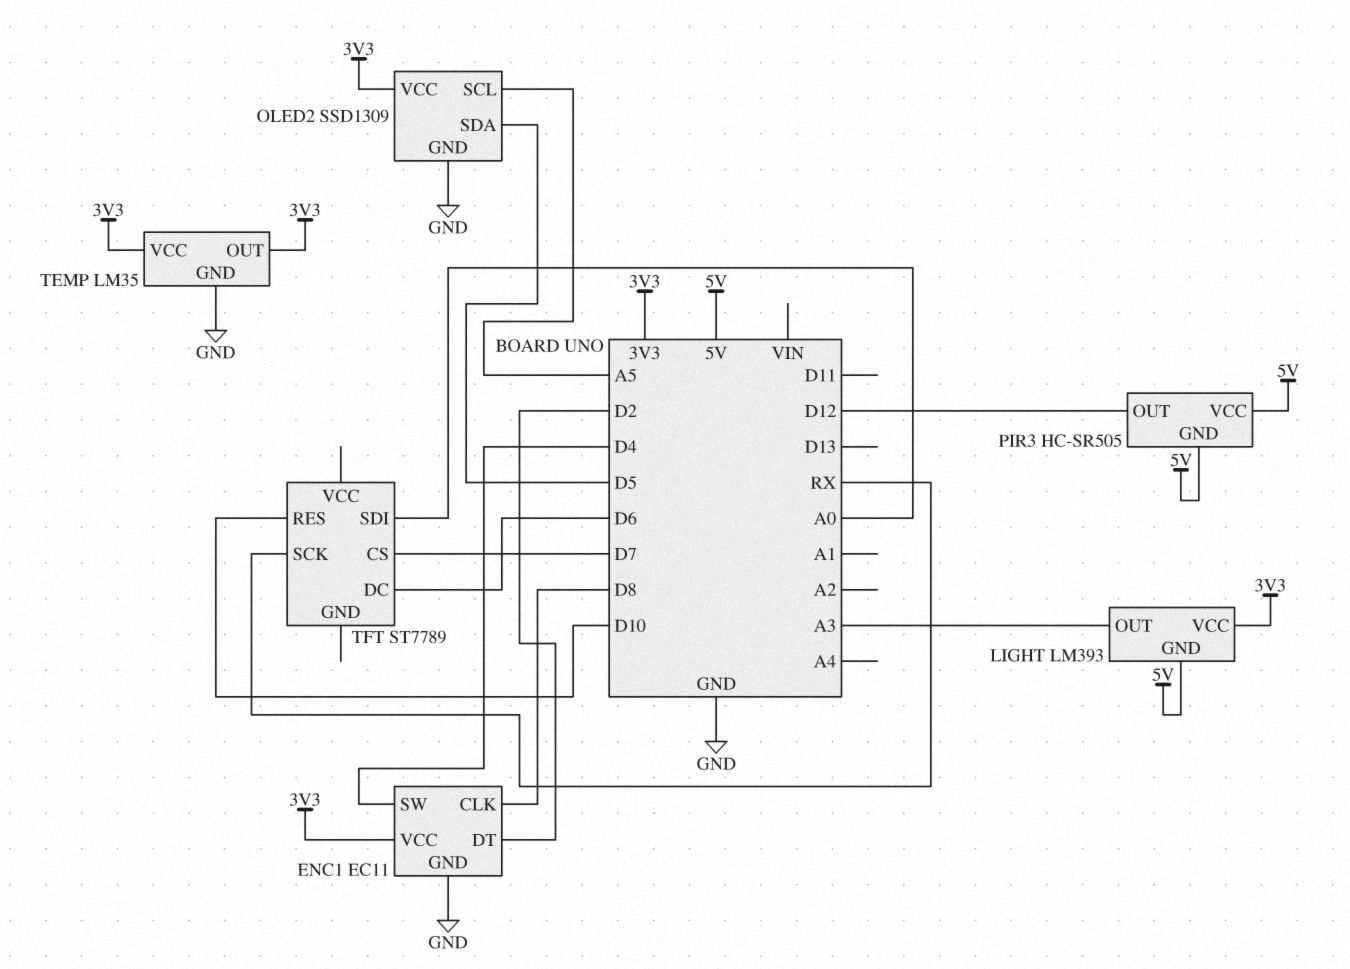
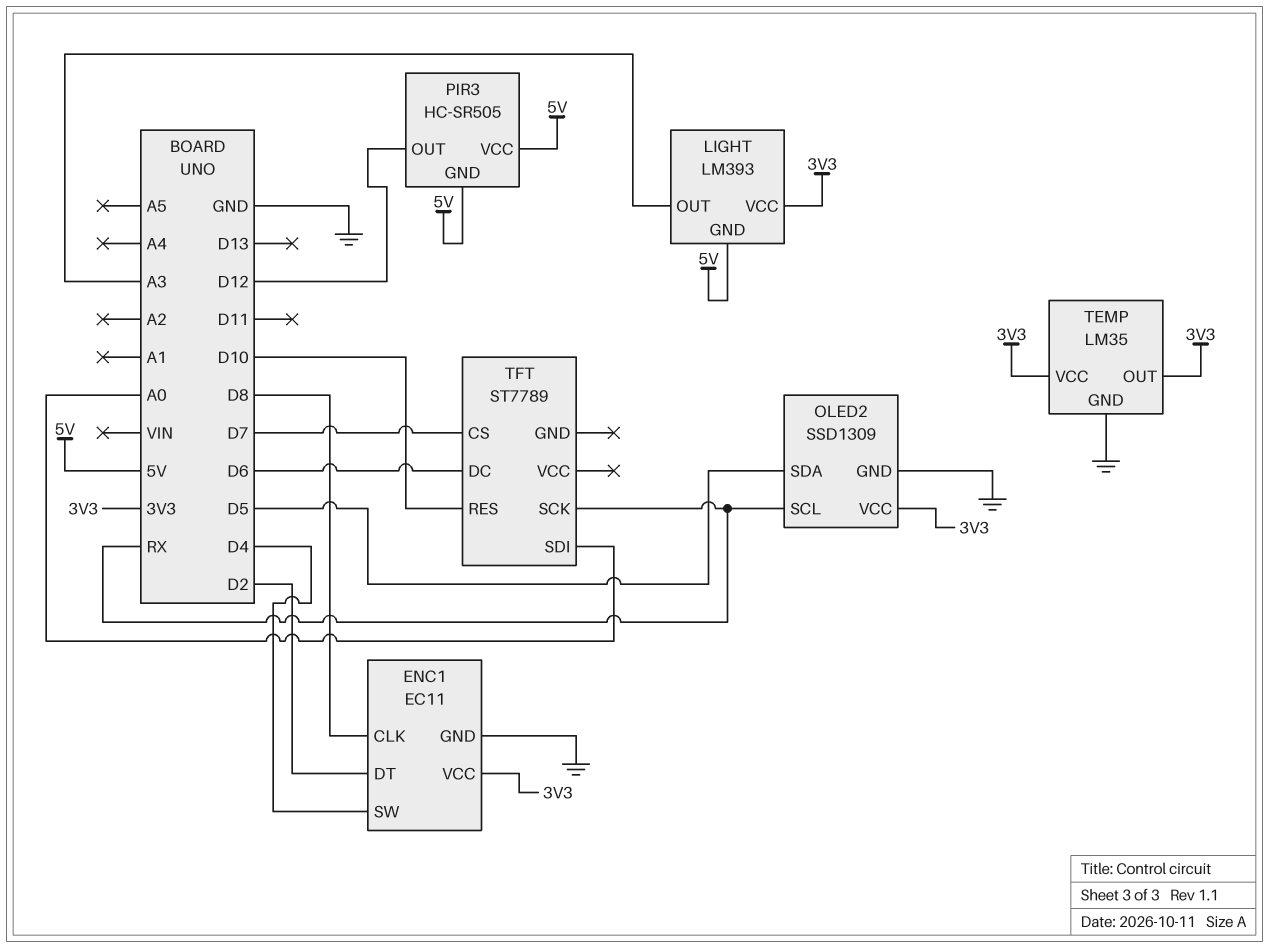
OLED2 pin SCL: A5 -> RX

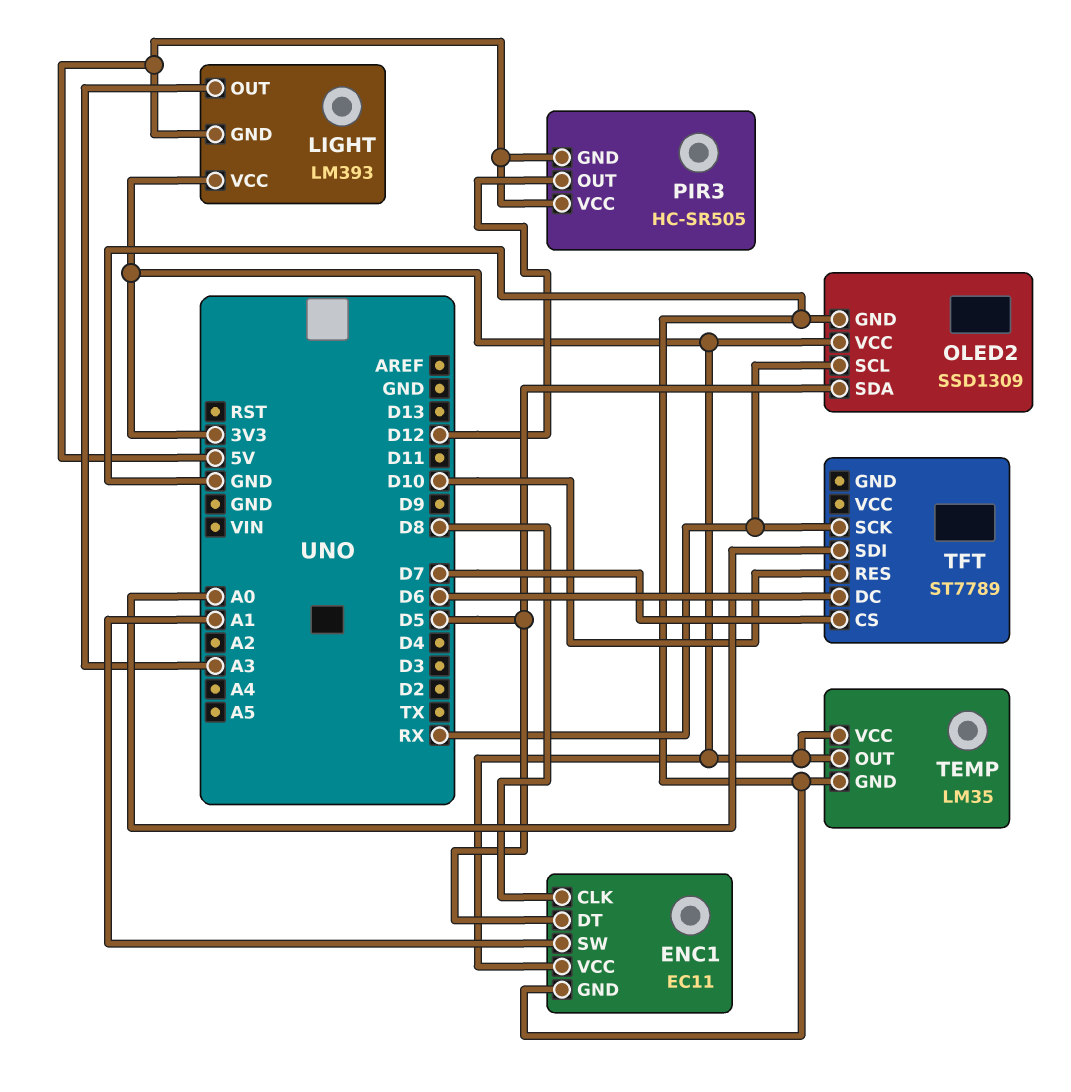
ENC1 pin DT: D2 -> D5
ENC1 pin SW: D4 -> A1

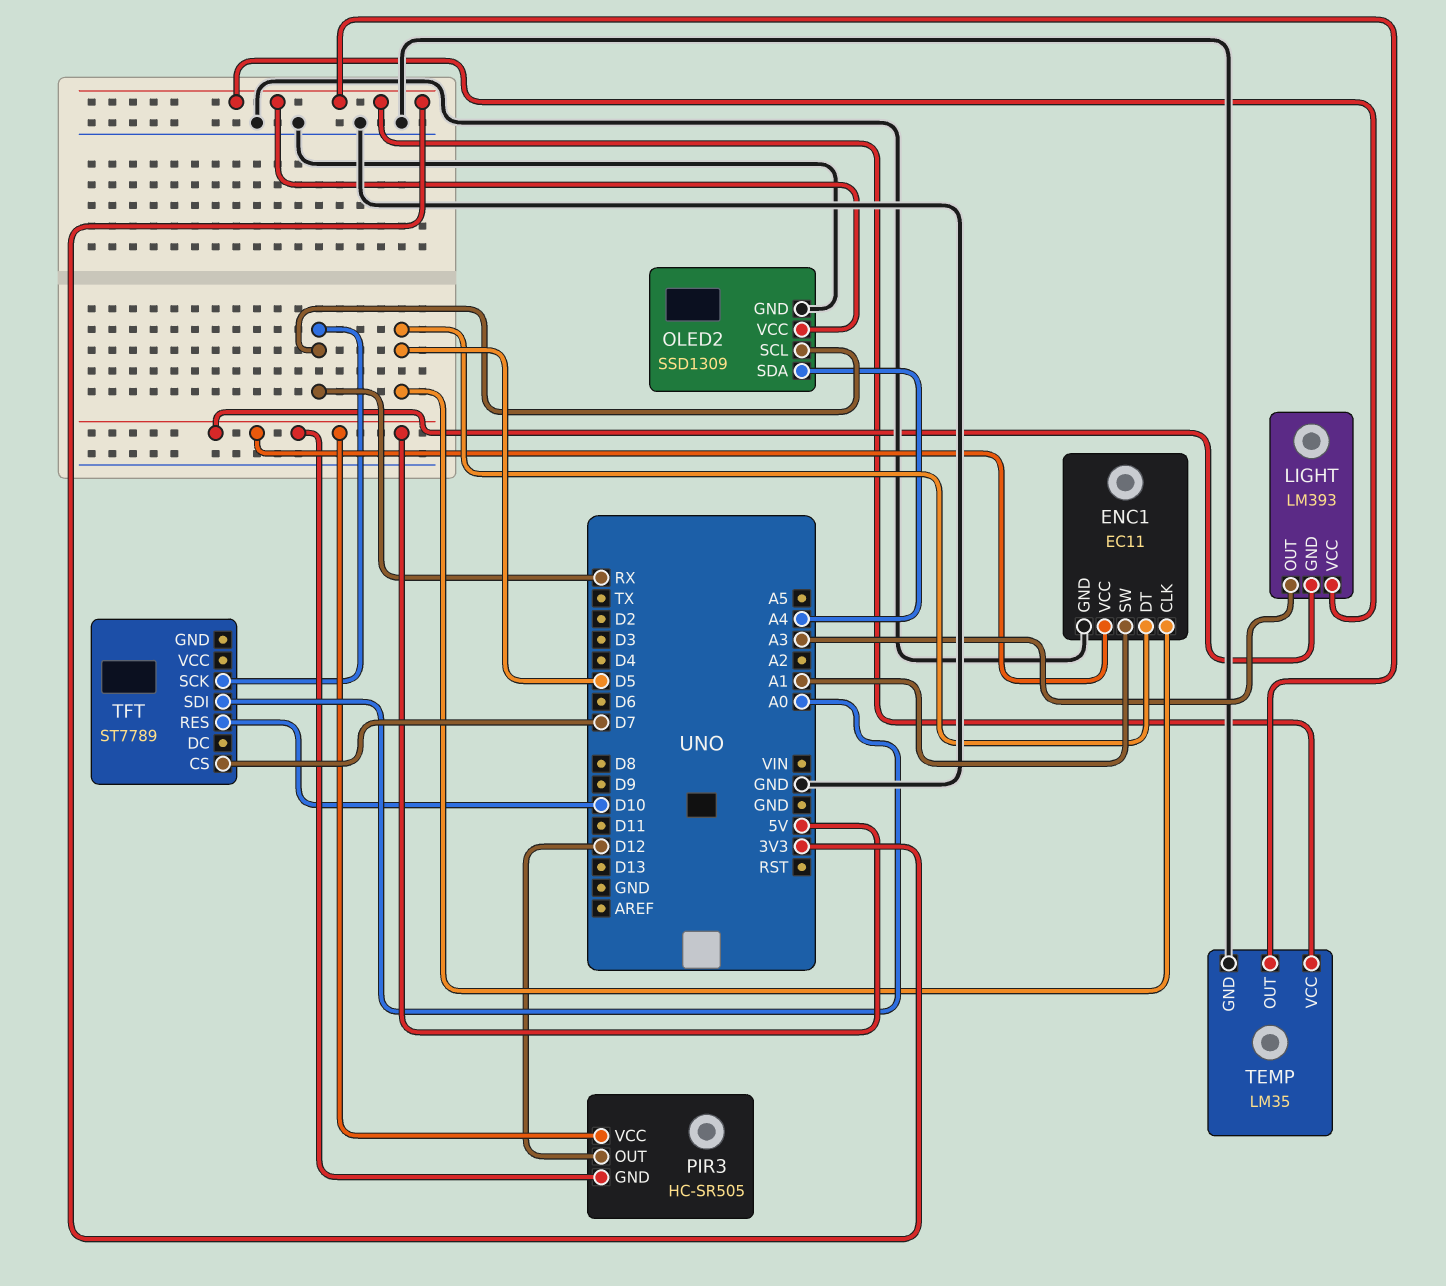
ENC1 pin CLK: D8 -> D5
ENC1 pin VCC: 3V3 -> 5V
OLED2 pin SDA: D5 -> A4
TFT pin DC: D6 -> none

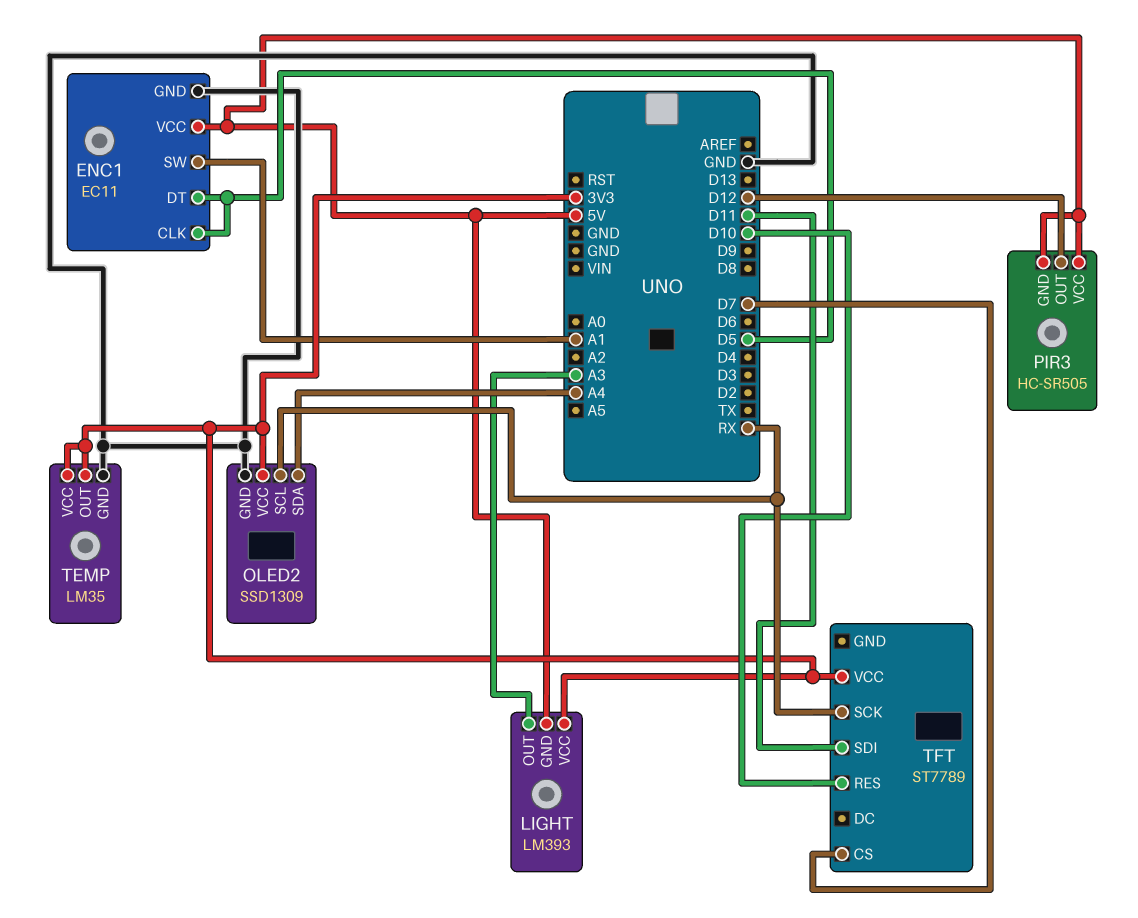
TFT pin SDI: A0 -> D11
TFT pin VCC: none -> 3V3

